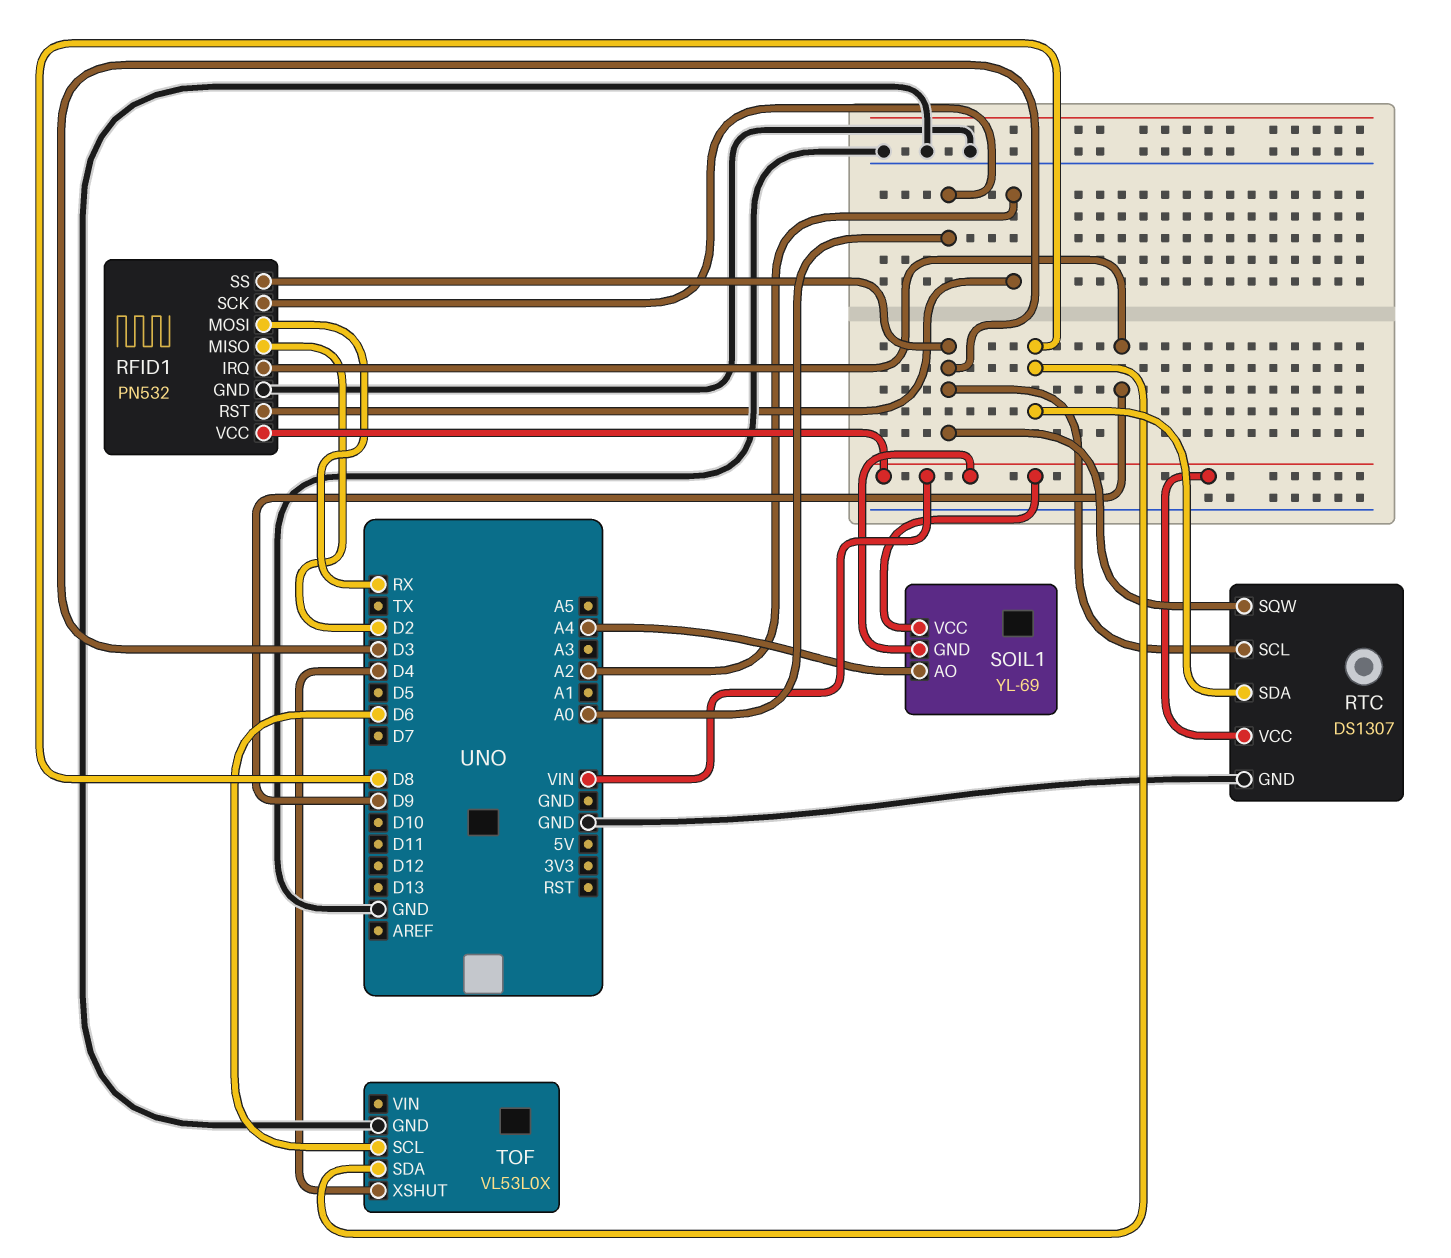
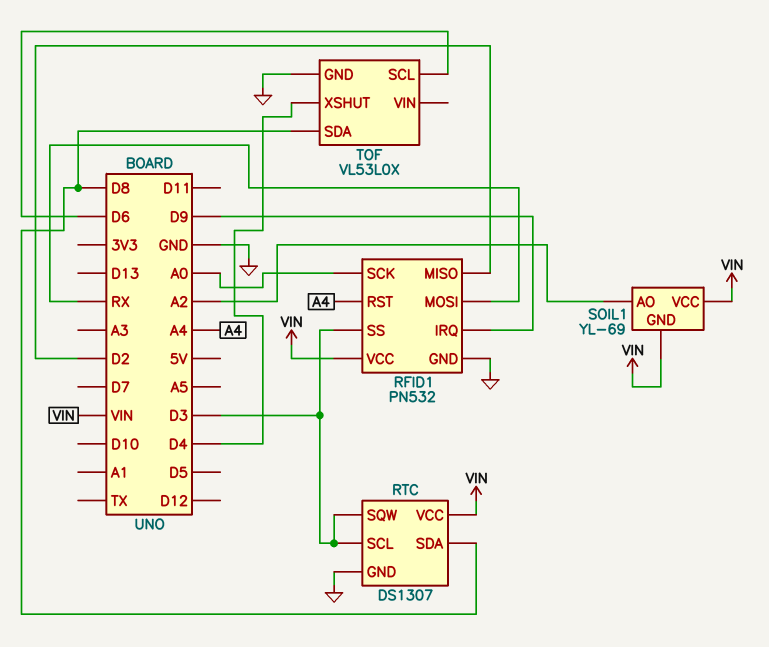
RFID1 pin RST: A2 -> A4
SOIL1 pin AO: A4 -> A2

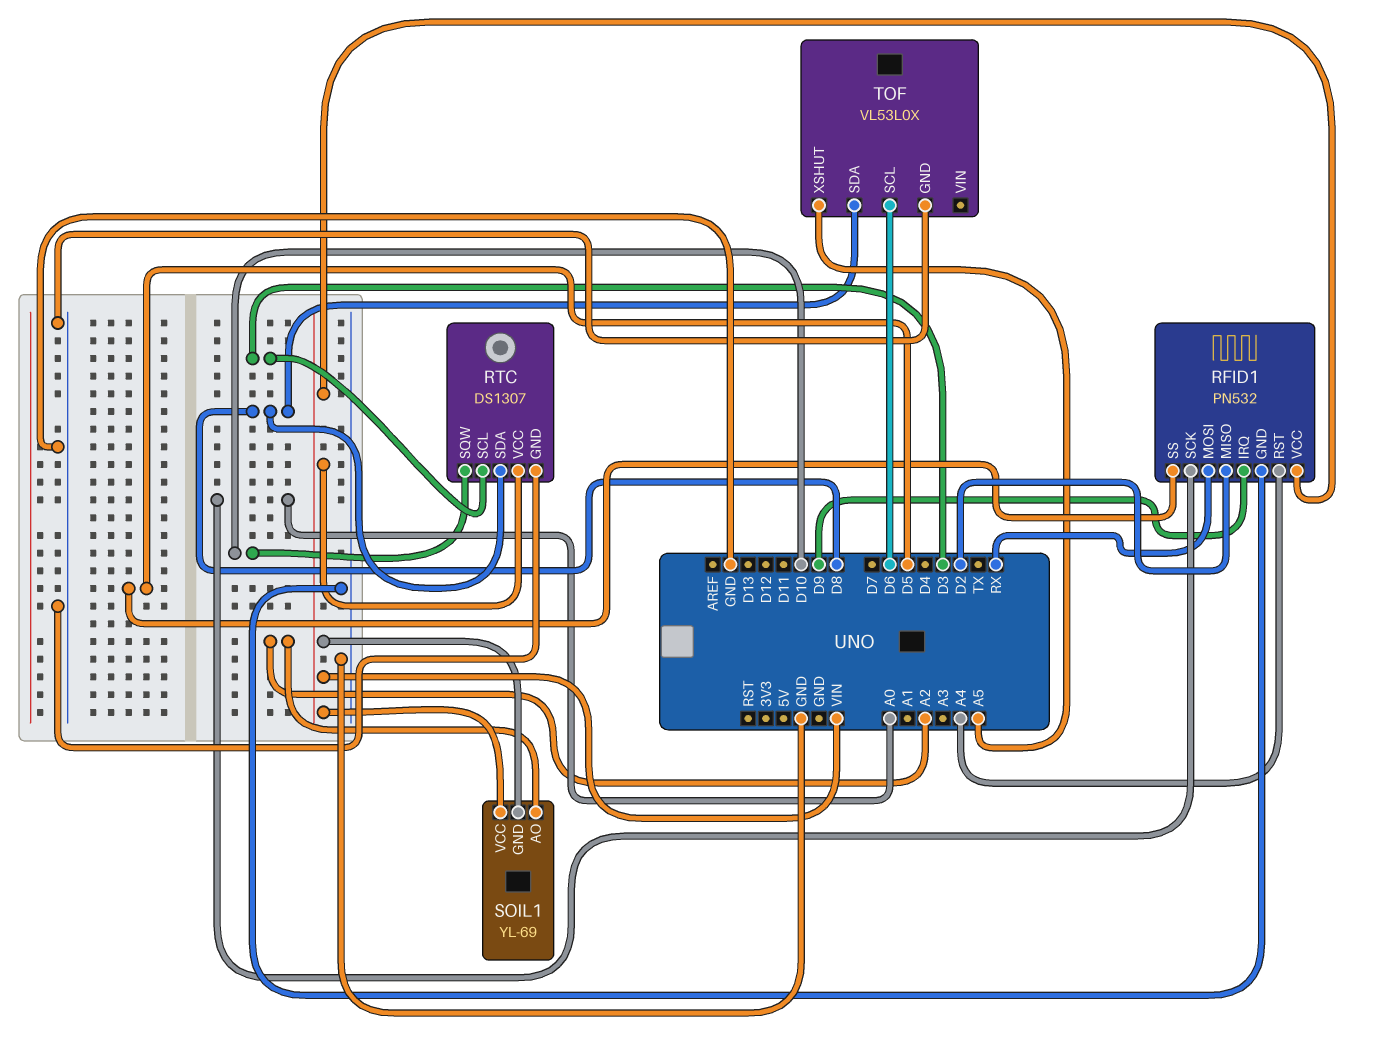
RFID1 pin SS: D3 -> D5
RTC pin SQW: D3 -> D10
TOF pin XSHUT: D4 -> A5

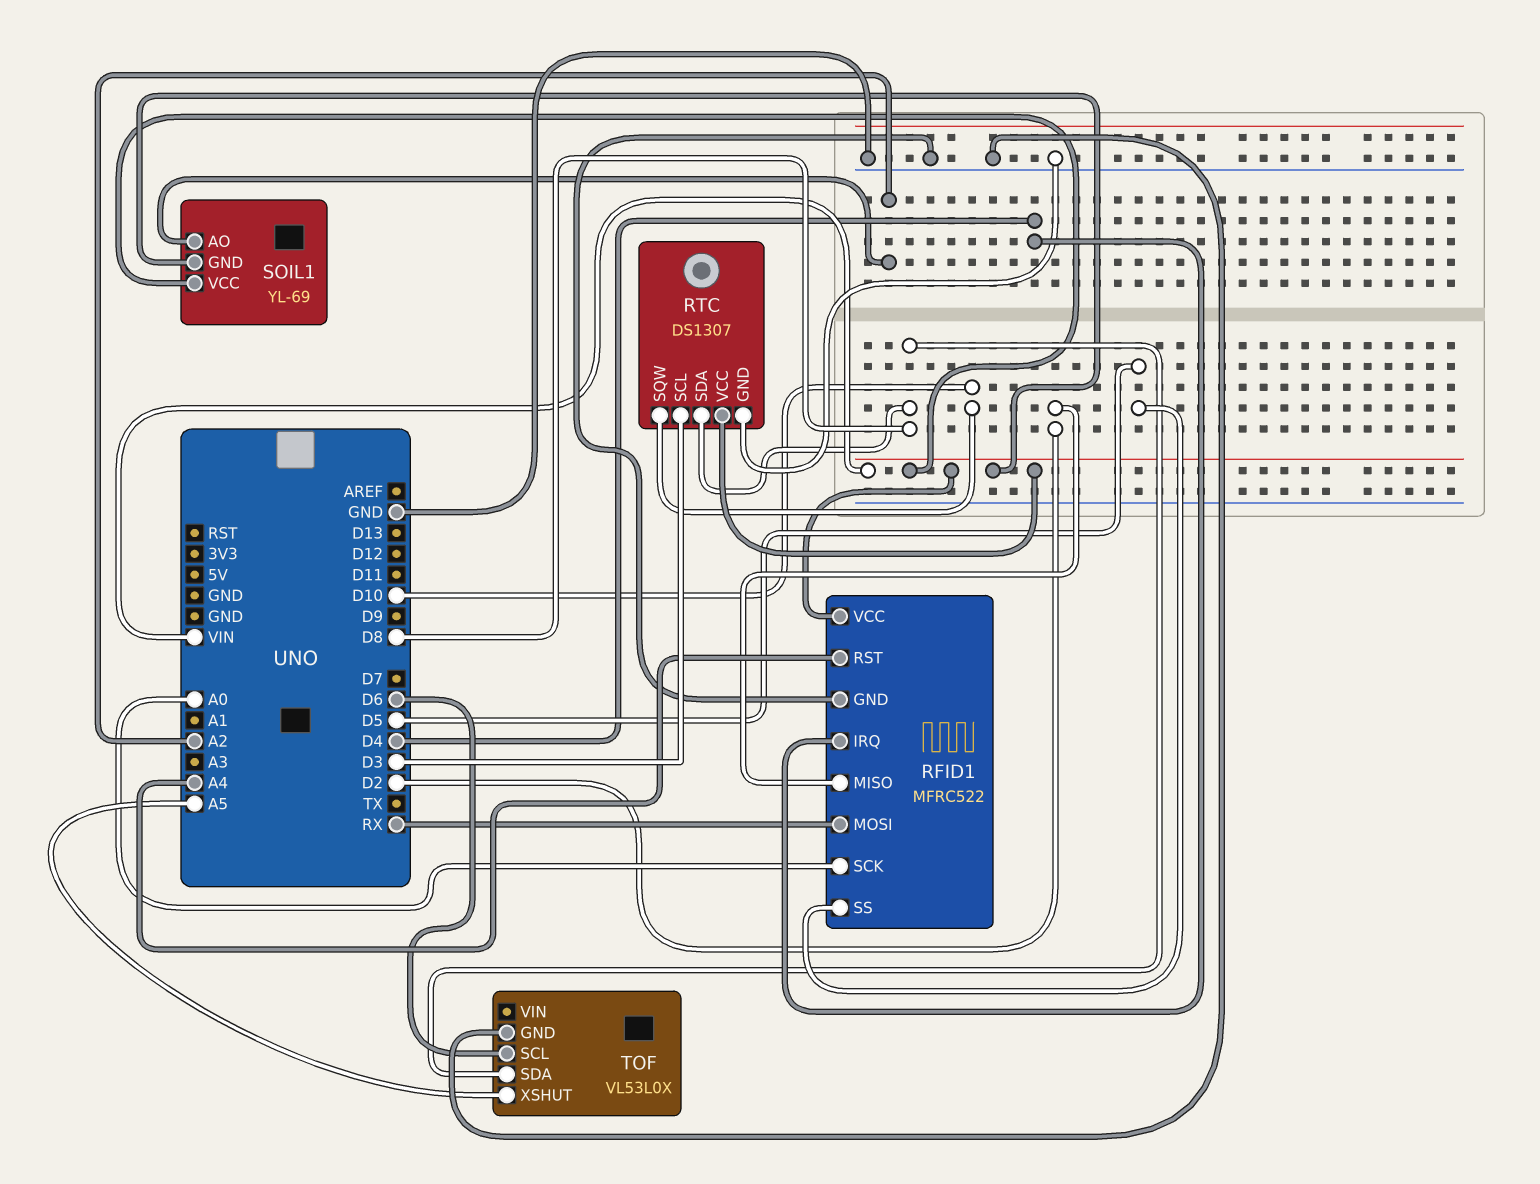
RFID1: PN532 -> MFRC522
RFID1 pin IRQ: D9 -> D4

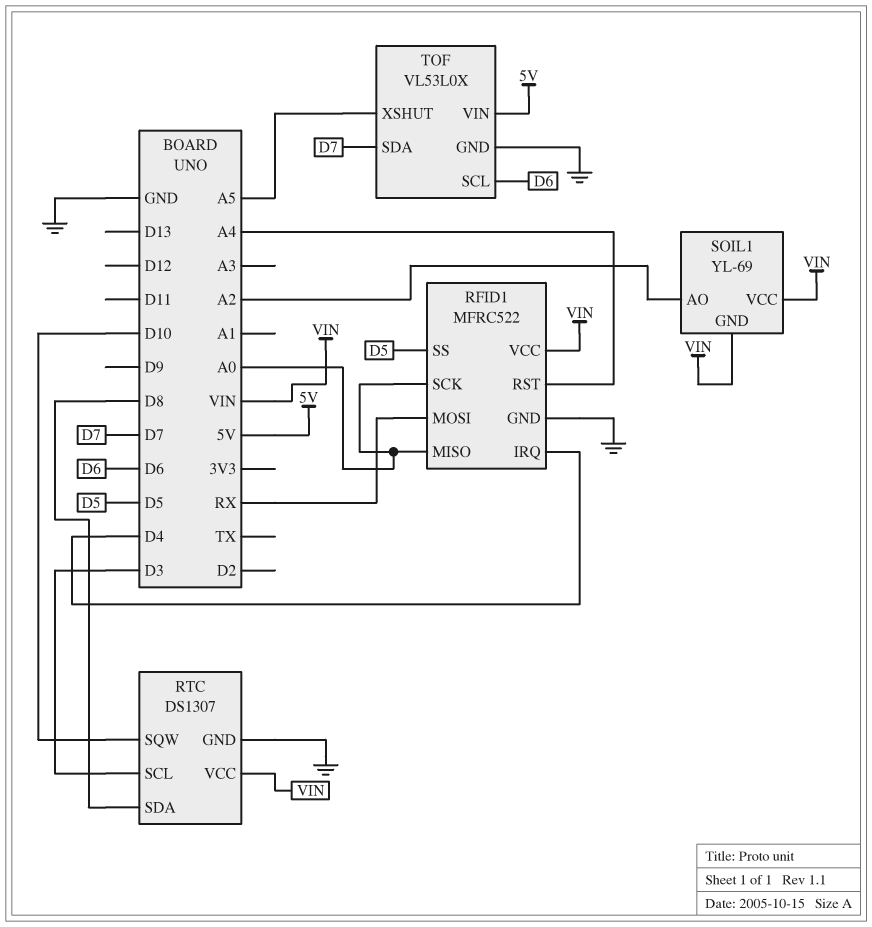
RFID1 pin MISO: D2 -> A0
TOF pin SDA: D8 -> D7
TOF pin VIN: none -> 5V

